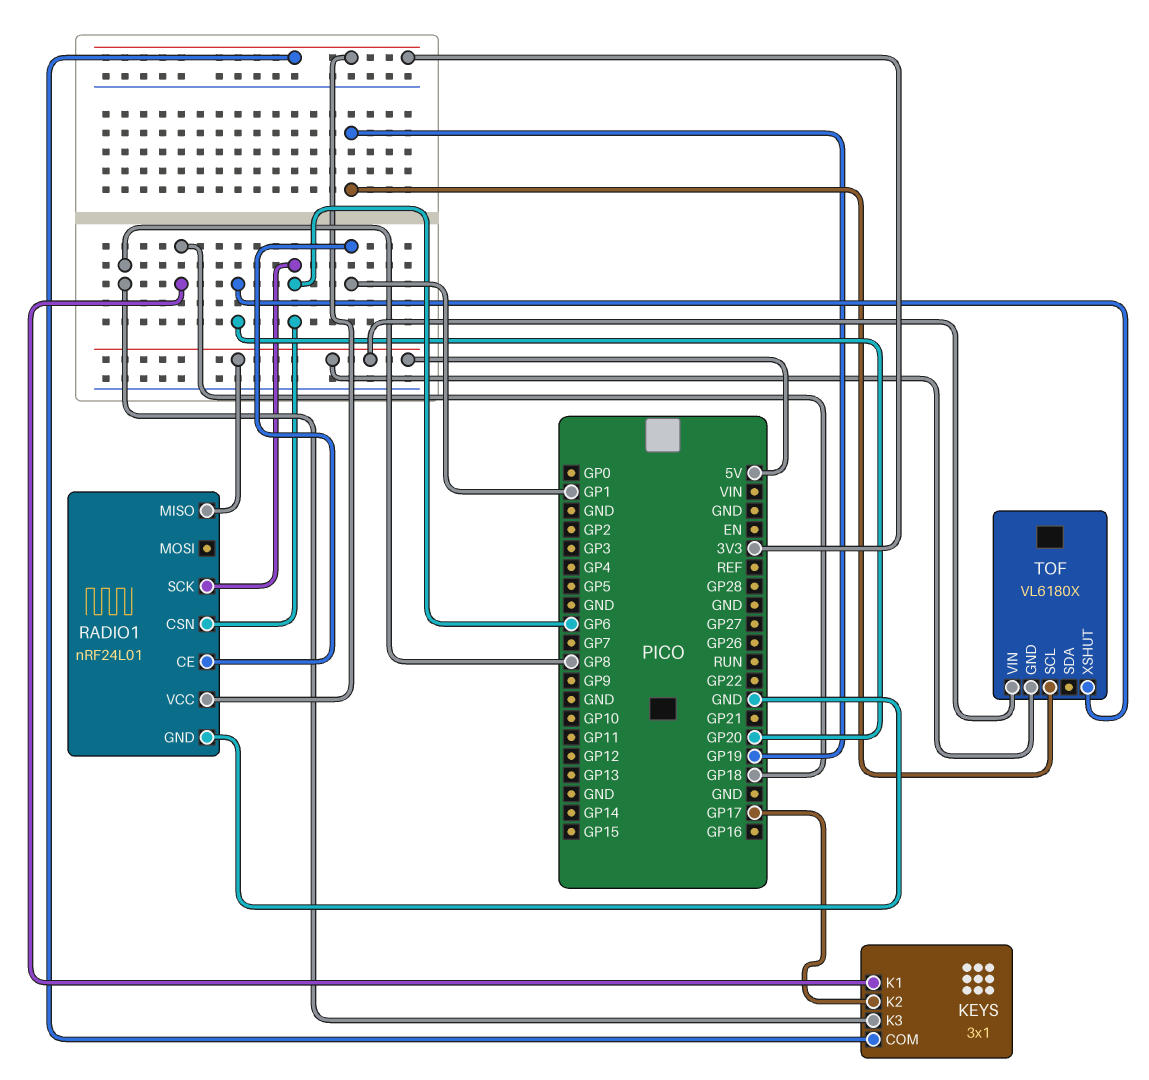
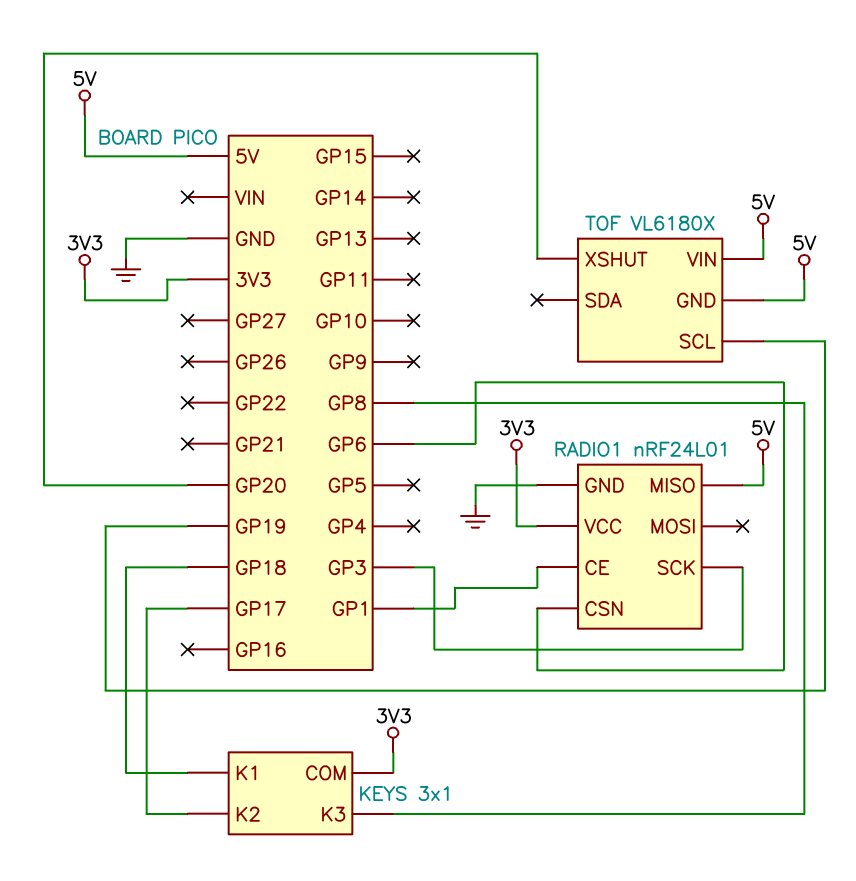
RADIO1 pin SCK: GP6 -> GP3

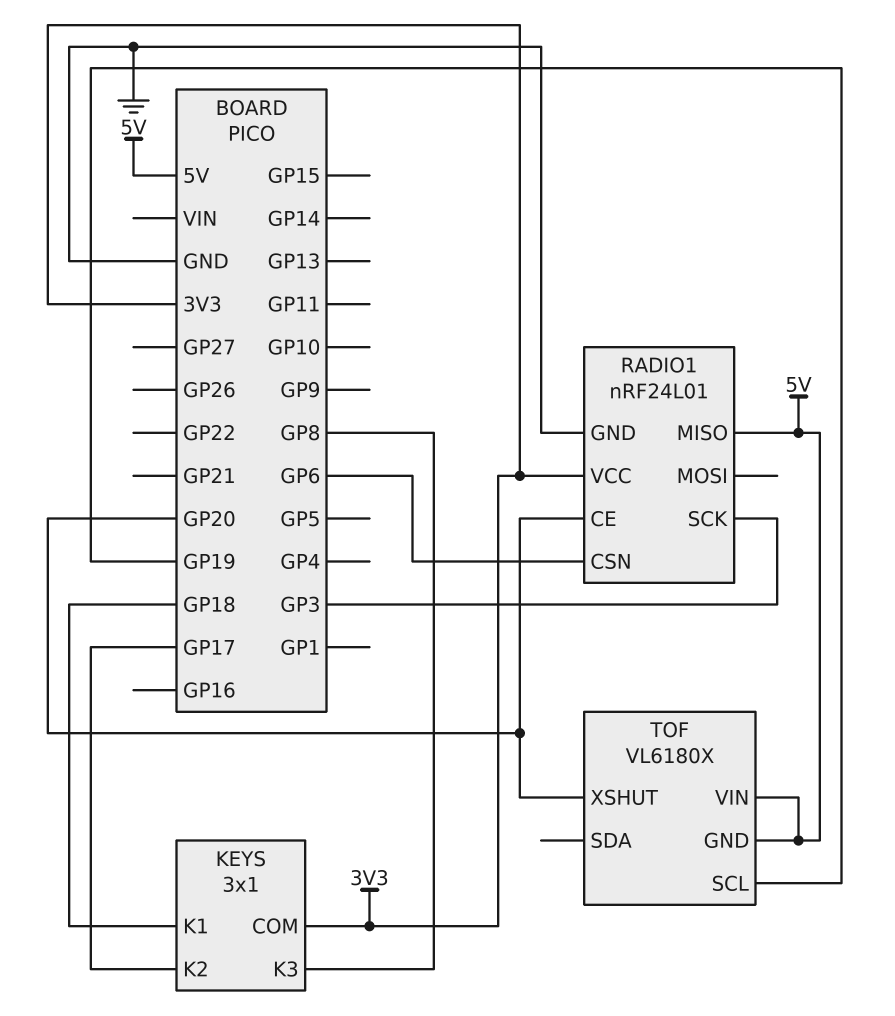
RADIO1 pin CE: GP1 -> GP20

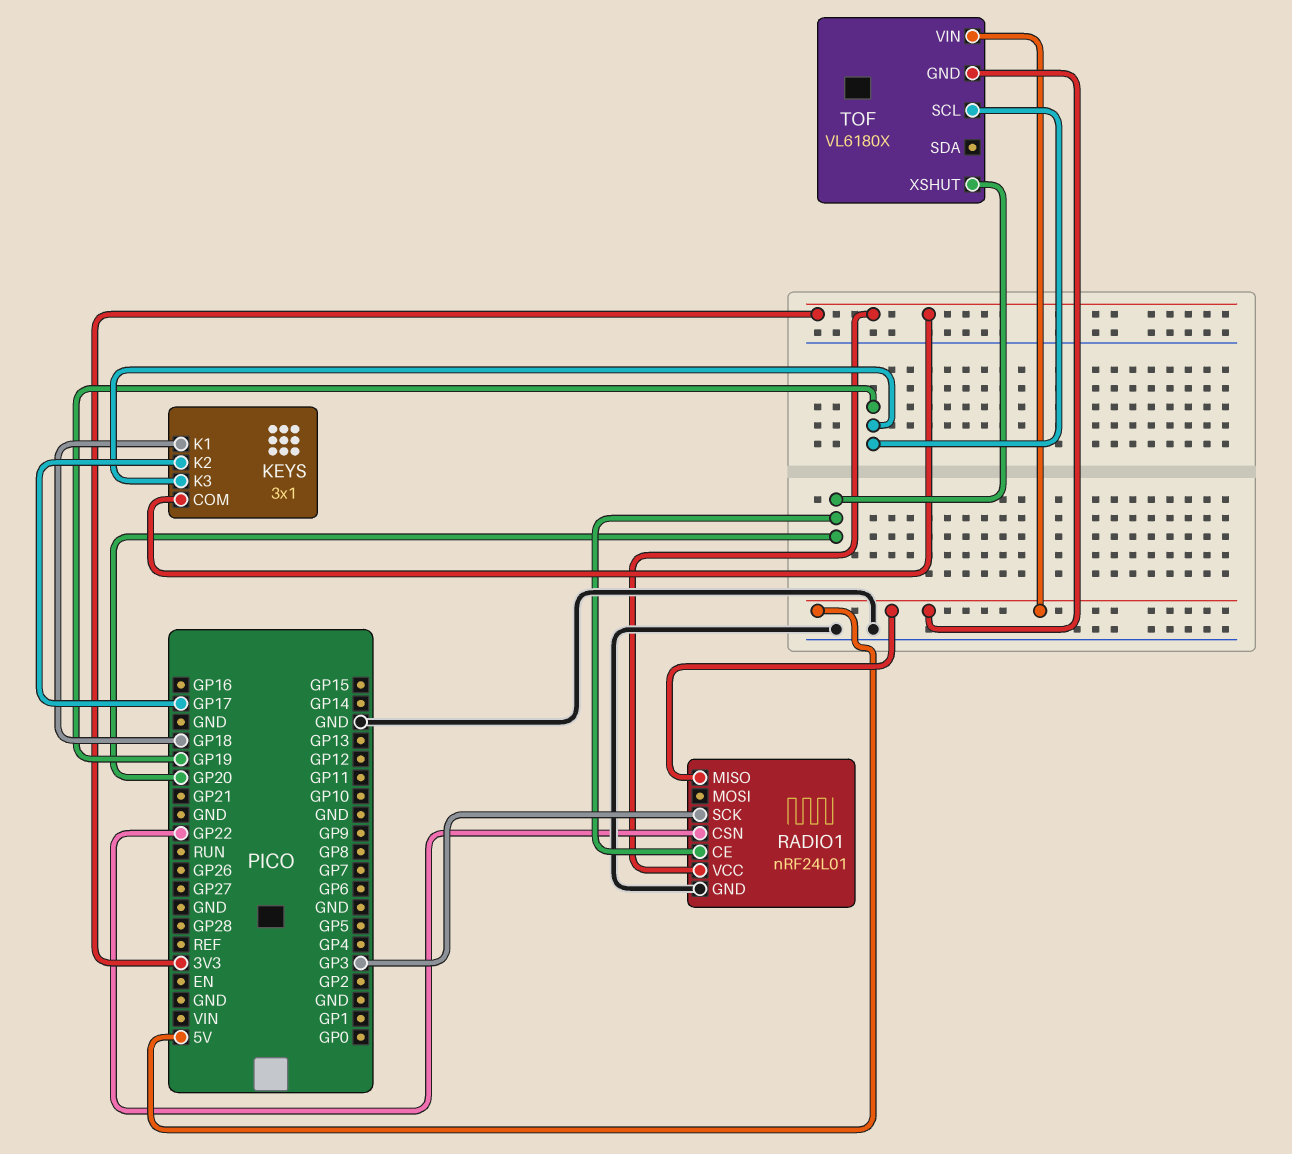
KEYS pin K3: GP8 -> GP19
RADIO1 pin CSN: GP6 -> GP22

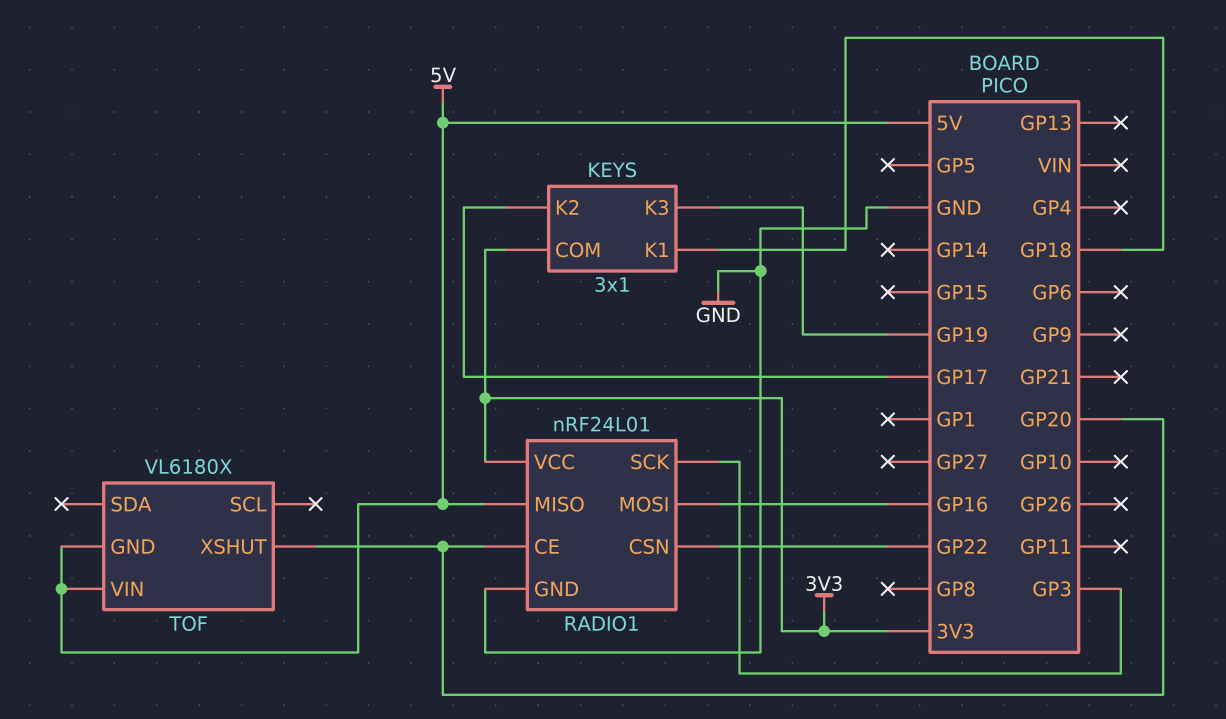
RADIO1 pin MOSI: none -> GP16
TOF pin SCL: GP19 -> none

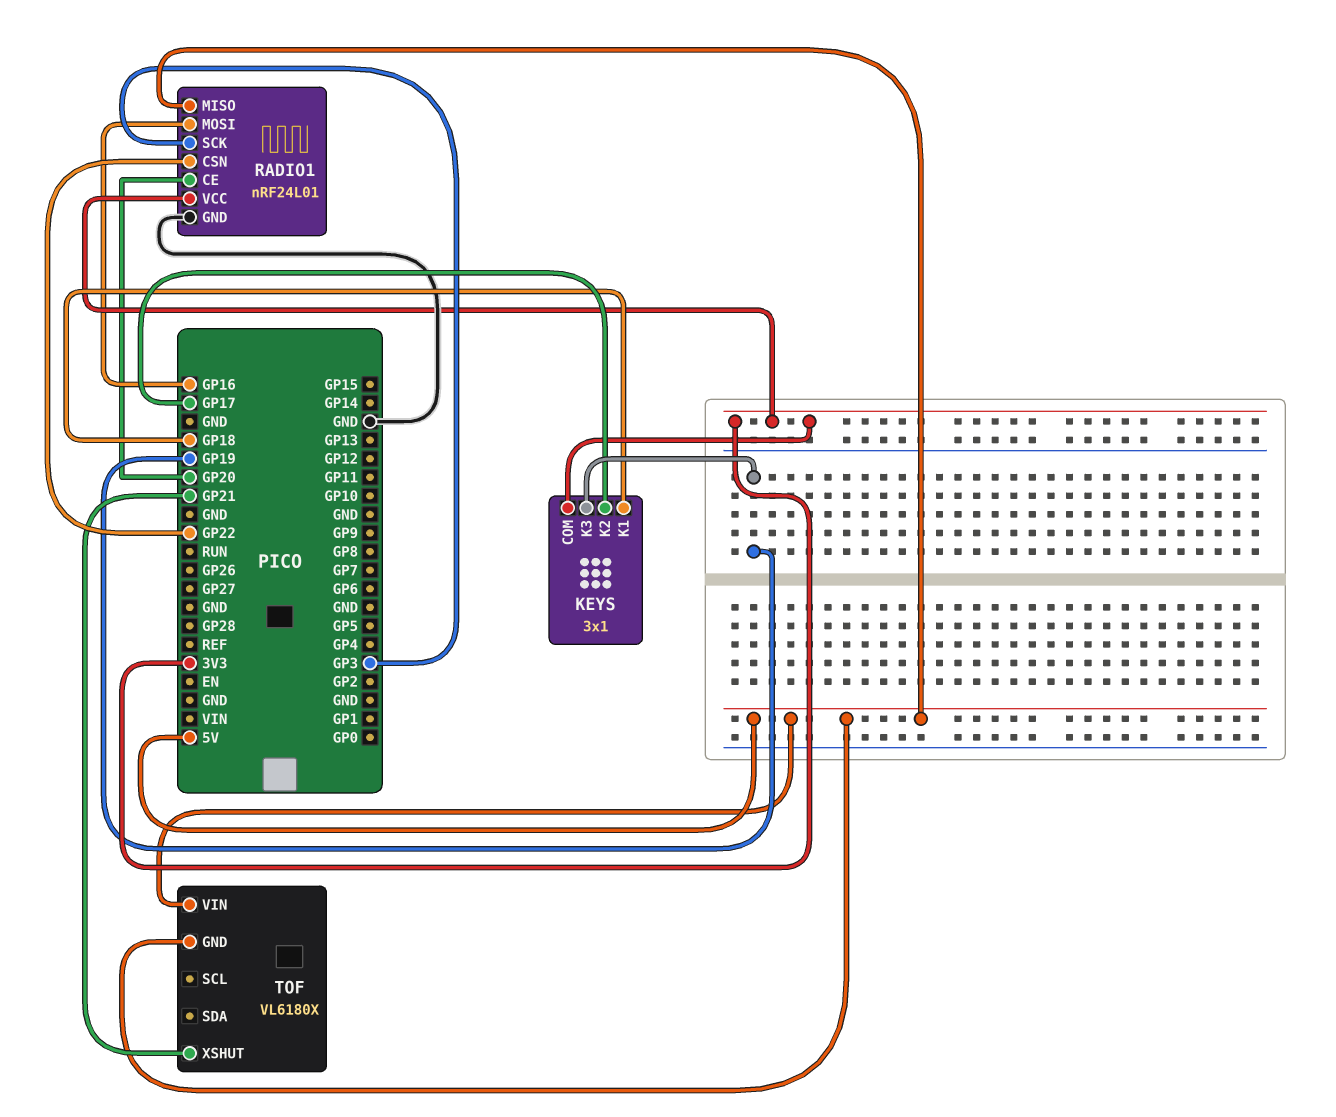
TOF pin XSHUT: GP20 -> GP21

